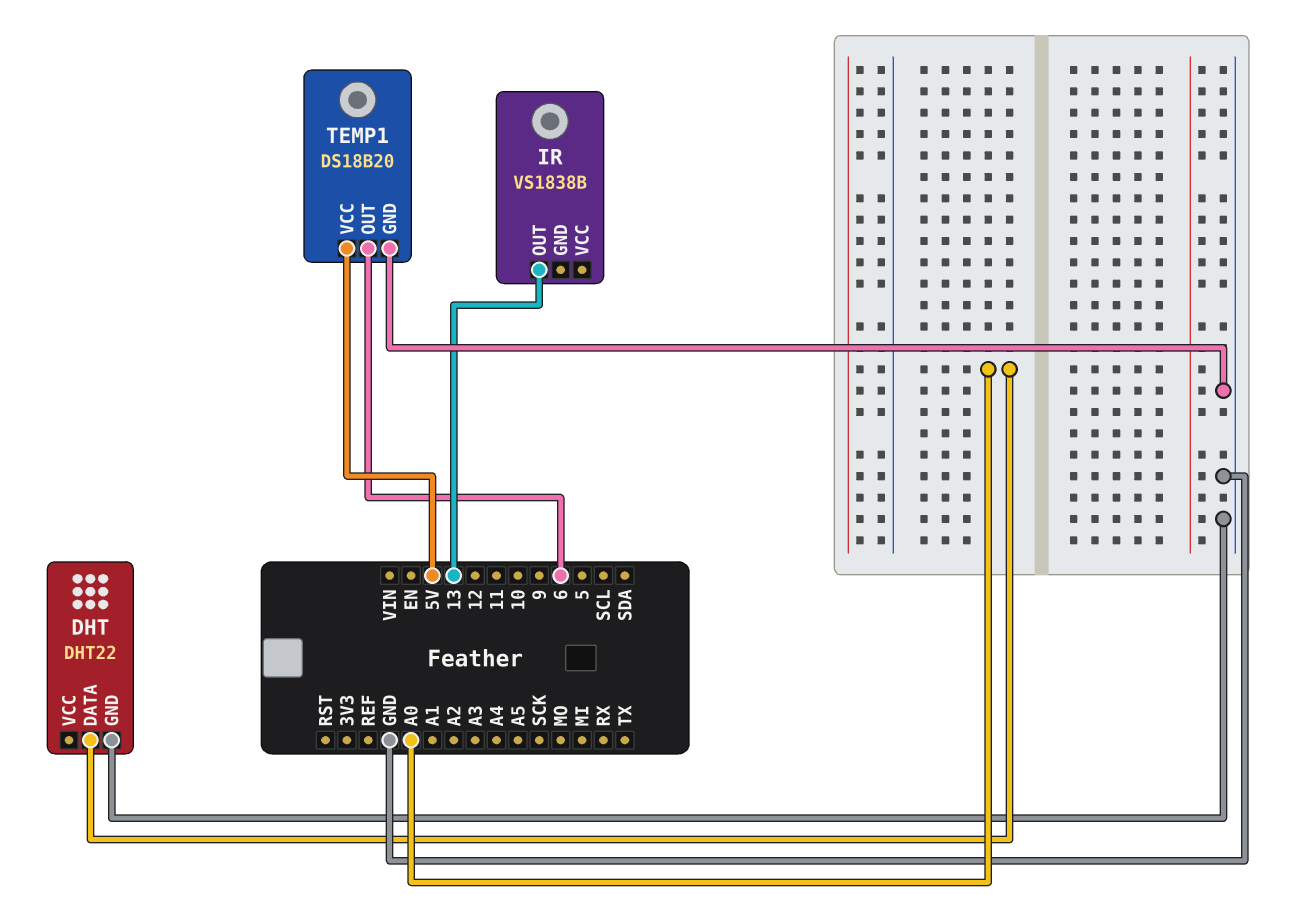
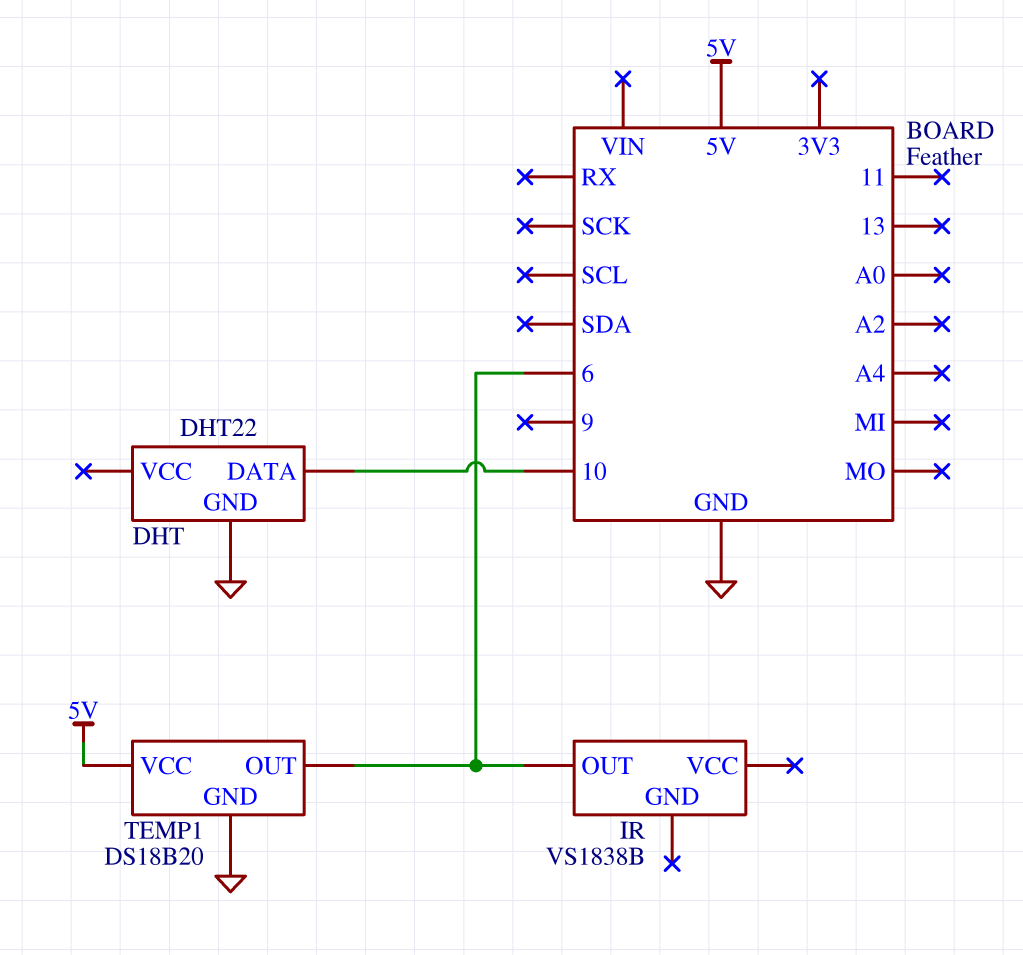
DHT pin DATA: A0 -> 10
IR pin OUT: 13 -> 6

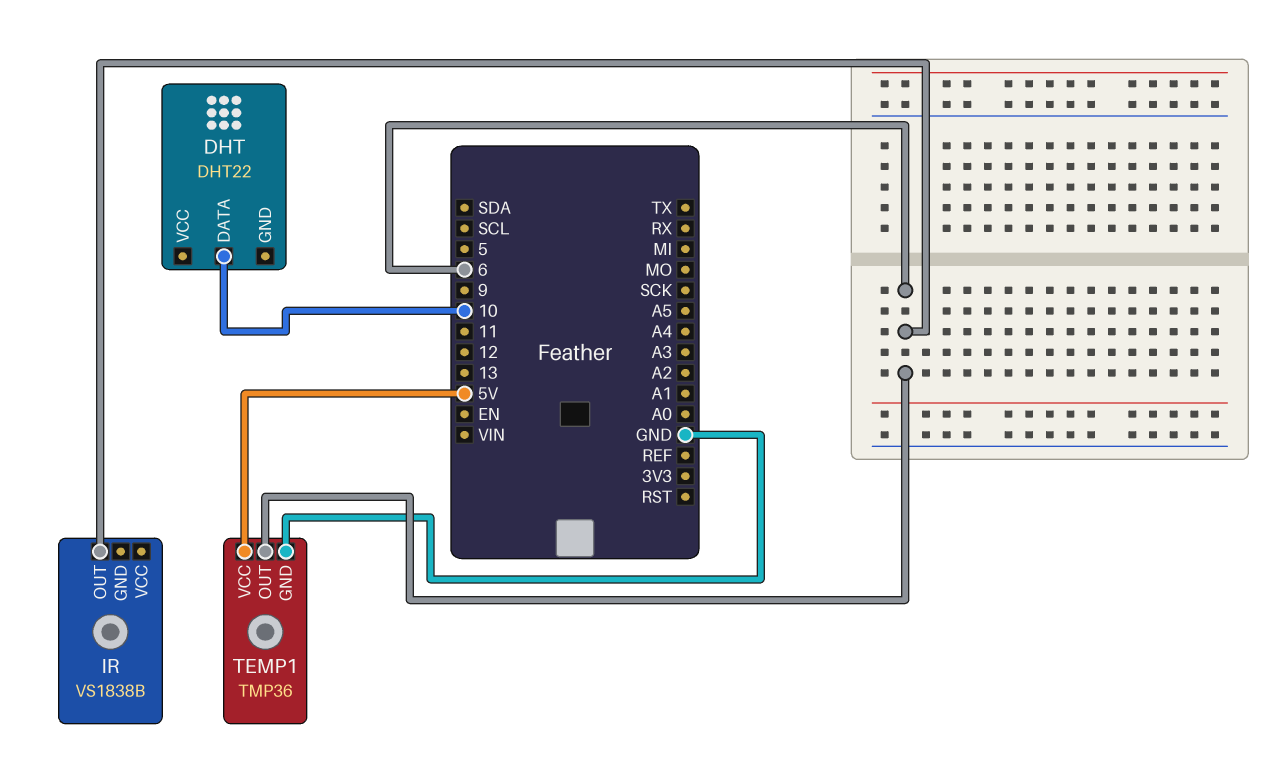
DHT pin GND: GND -> none
TEMP1: DS18B20 -> TMP36

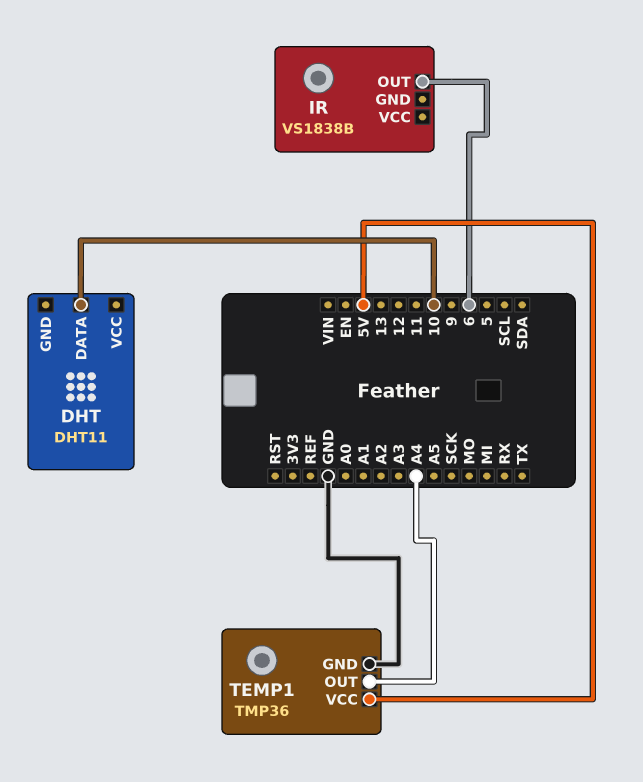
DHT: DHT22 -> DHT11
TEMP1 pin OUT: 6 -> A4

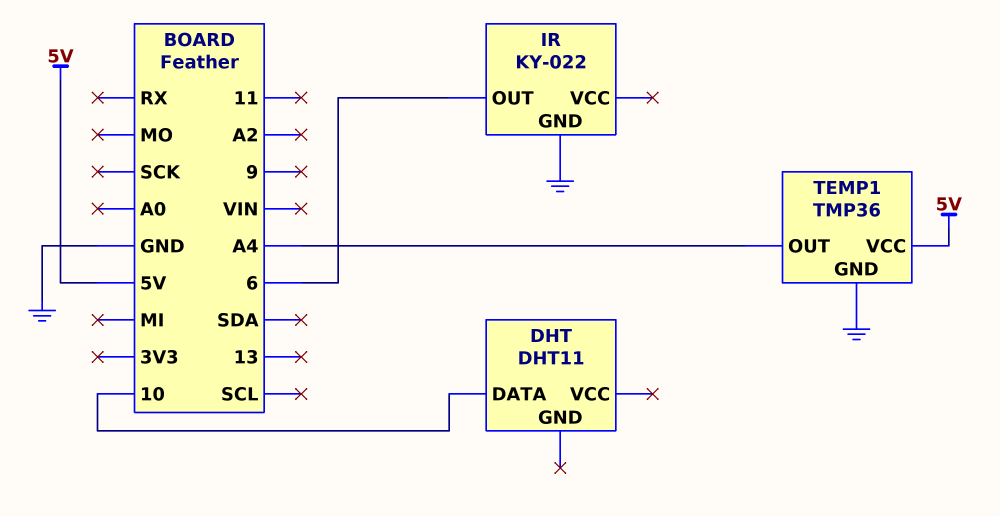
IR: VS1838B -> KY-022
IR pin GND: none -> GND

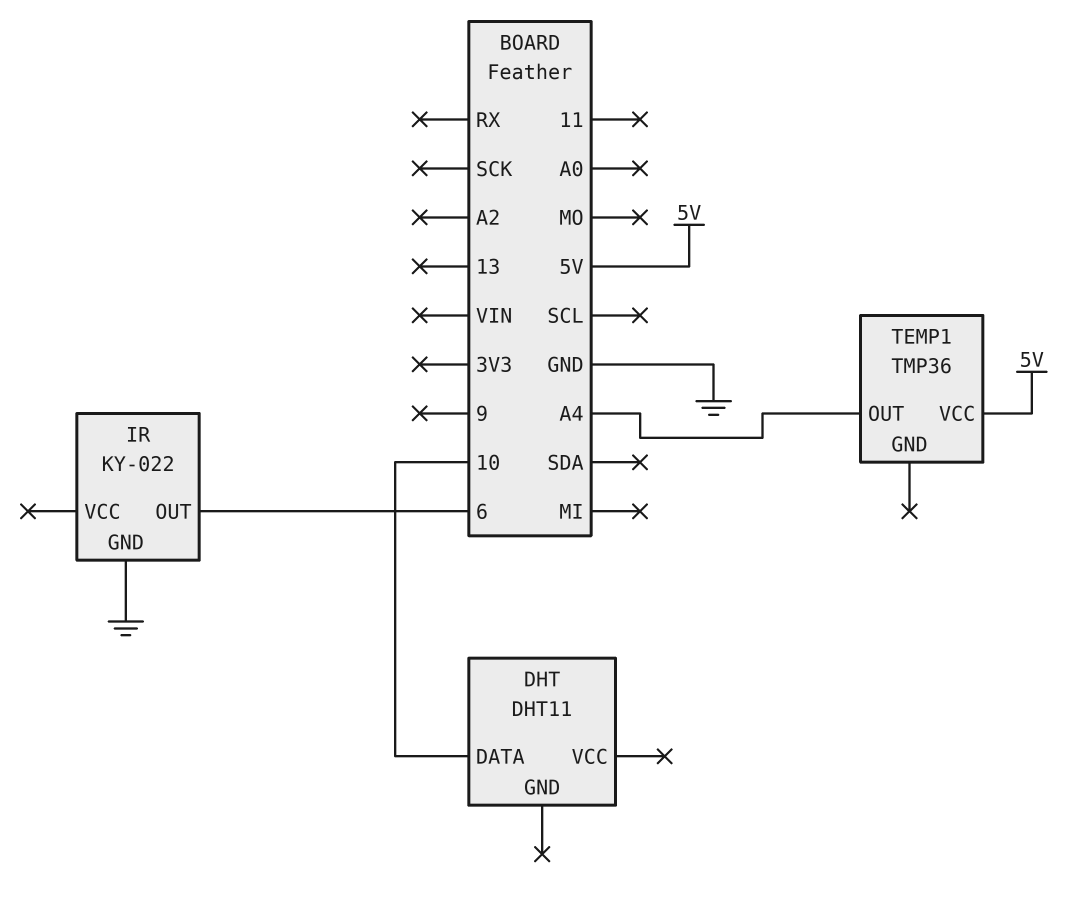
TEMP1 pin GND: GND -> none

